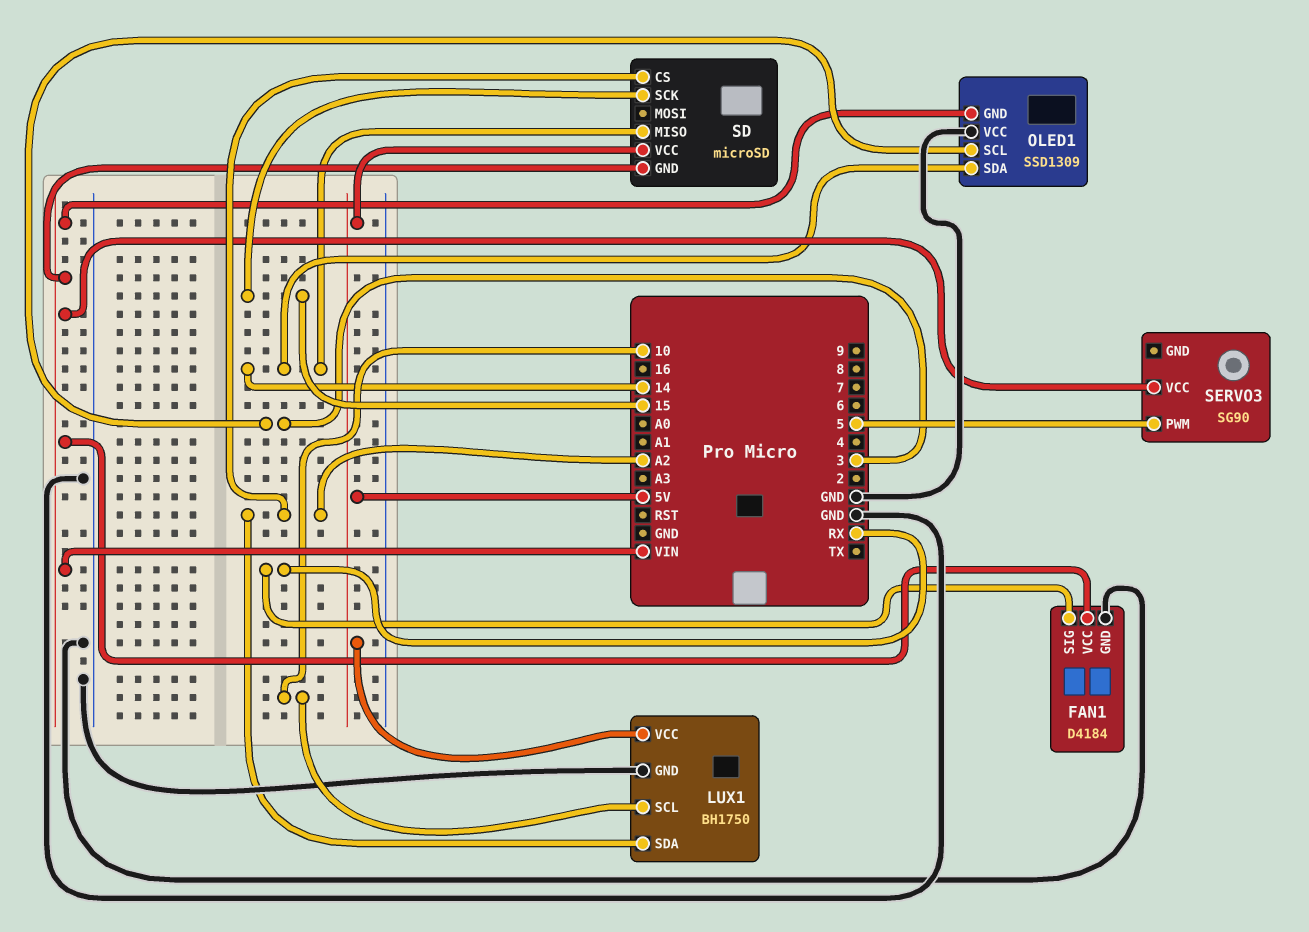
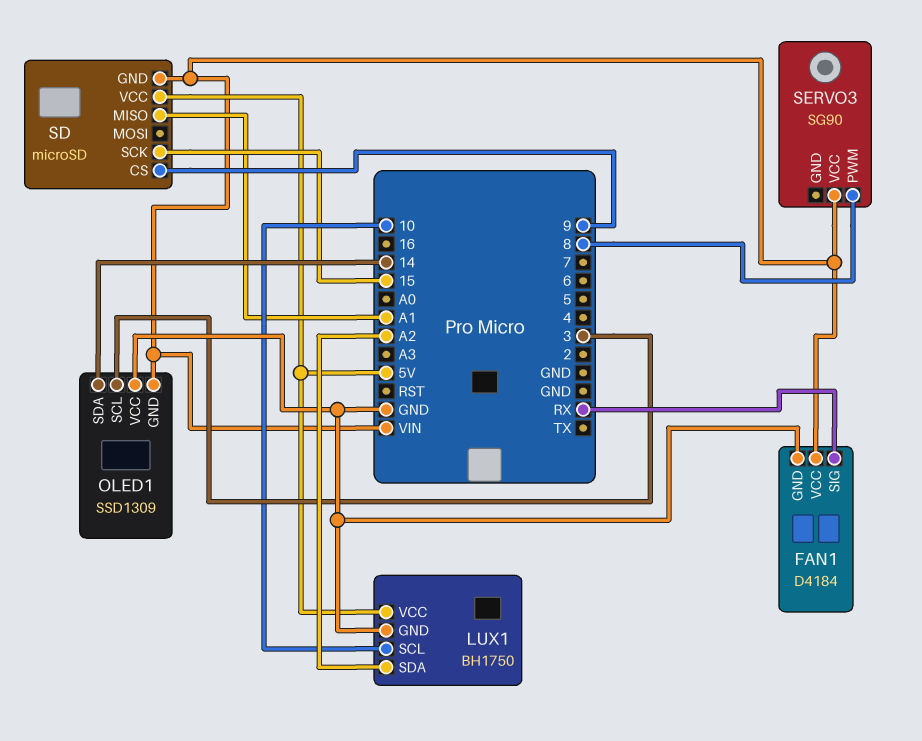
SD pin CS: A2 -> 9
SD pin MISO: 14 -> A1
SERVO3 pin PWM: 5 -> 8

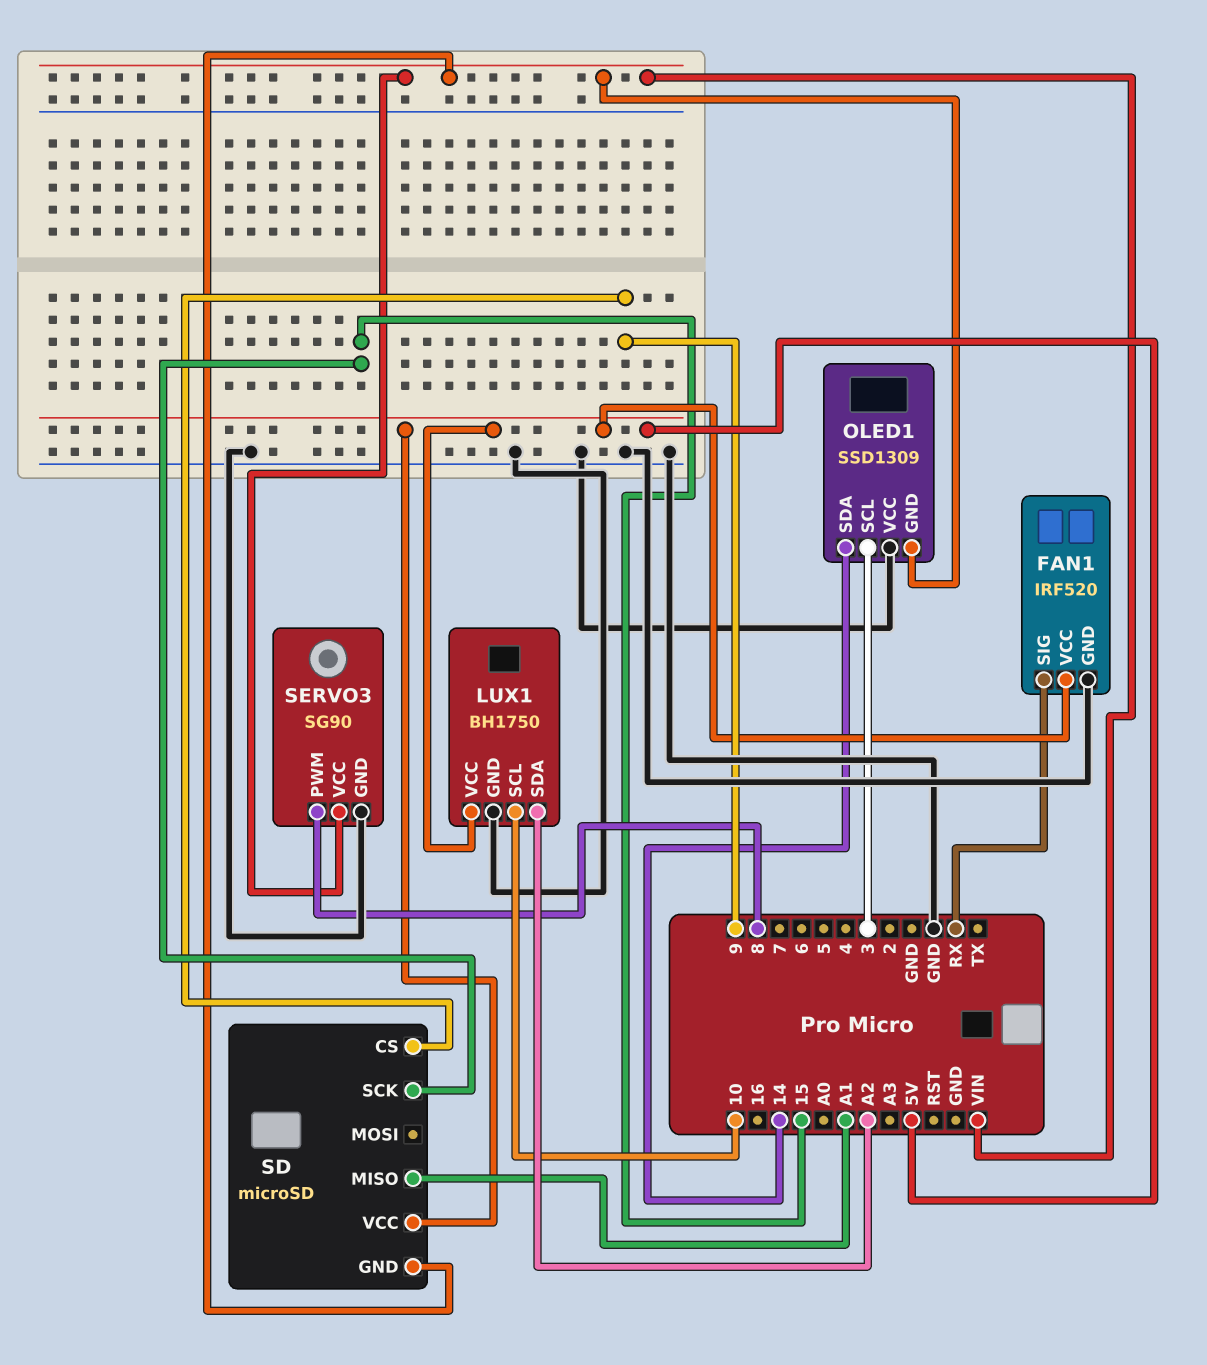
FAN1: D4184 -> IRF520
FAN1 pin VCC: VIN -> 5V
SERVO3 pin GND: none -> GND

